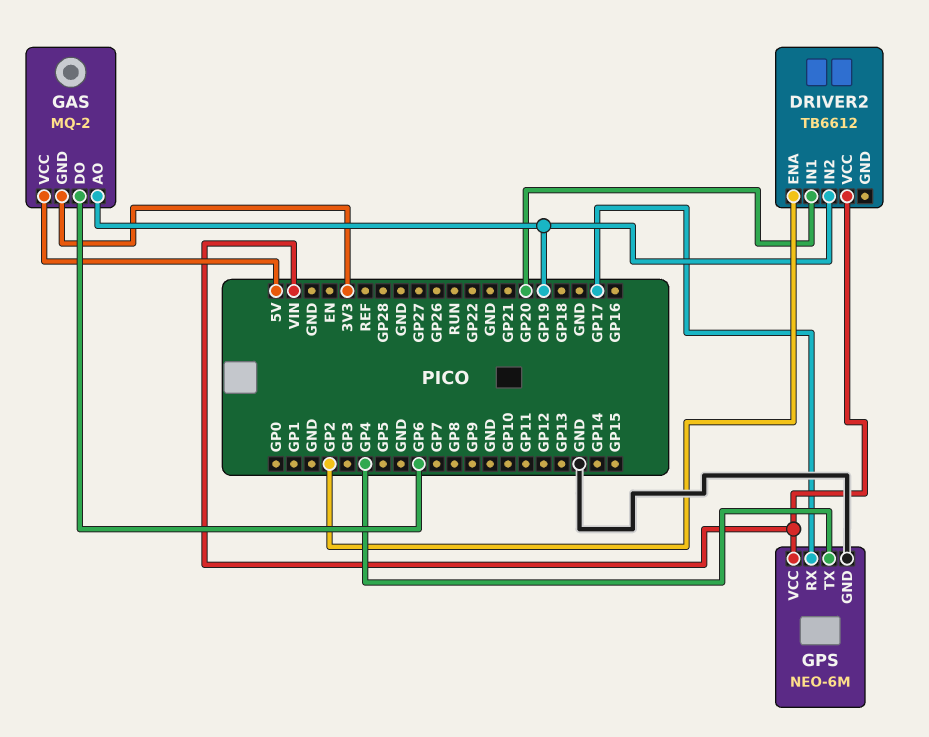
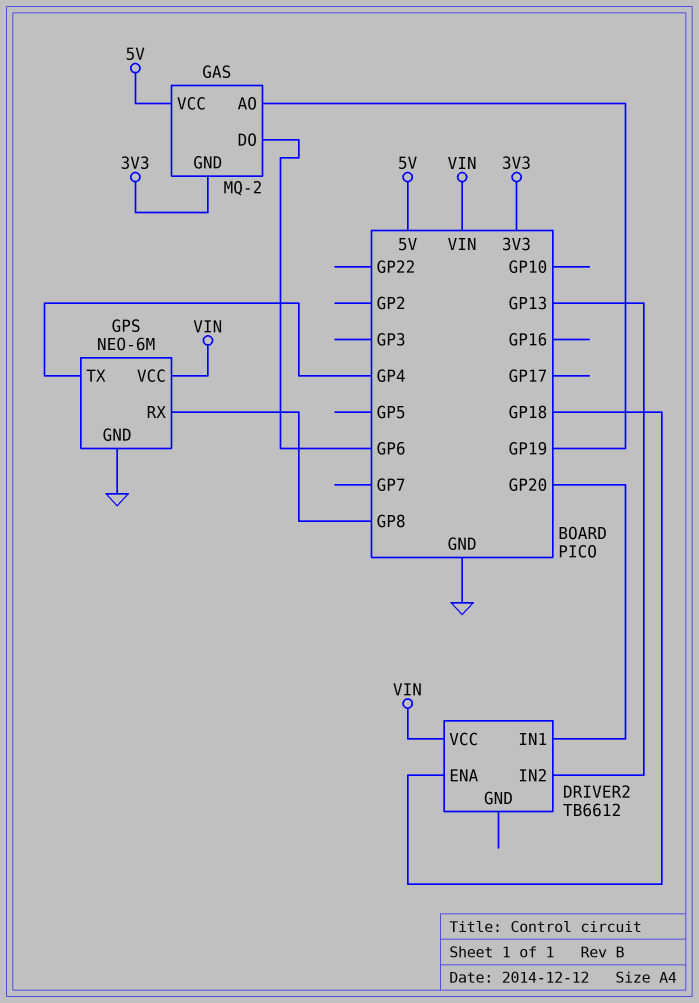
DRIVER2 pin ENA: GP2 -> GP18
DRIVER2 pin IN2: GP19 -> GP13
GPS pin RX: GP17 -> GP8

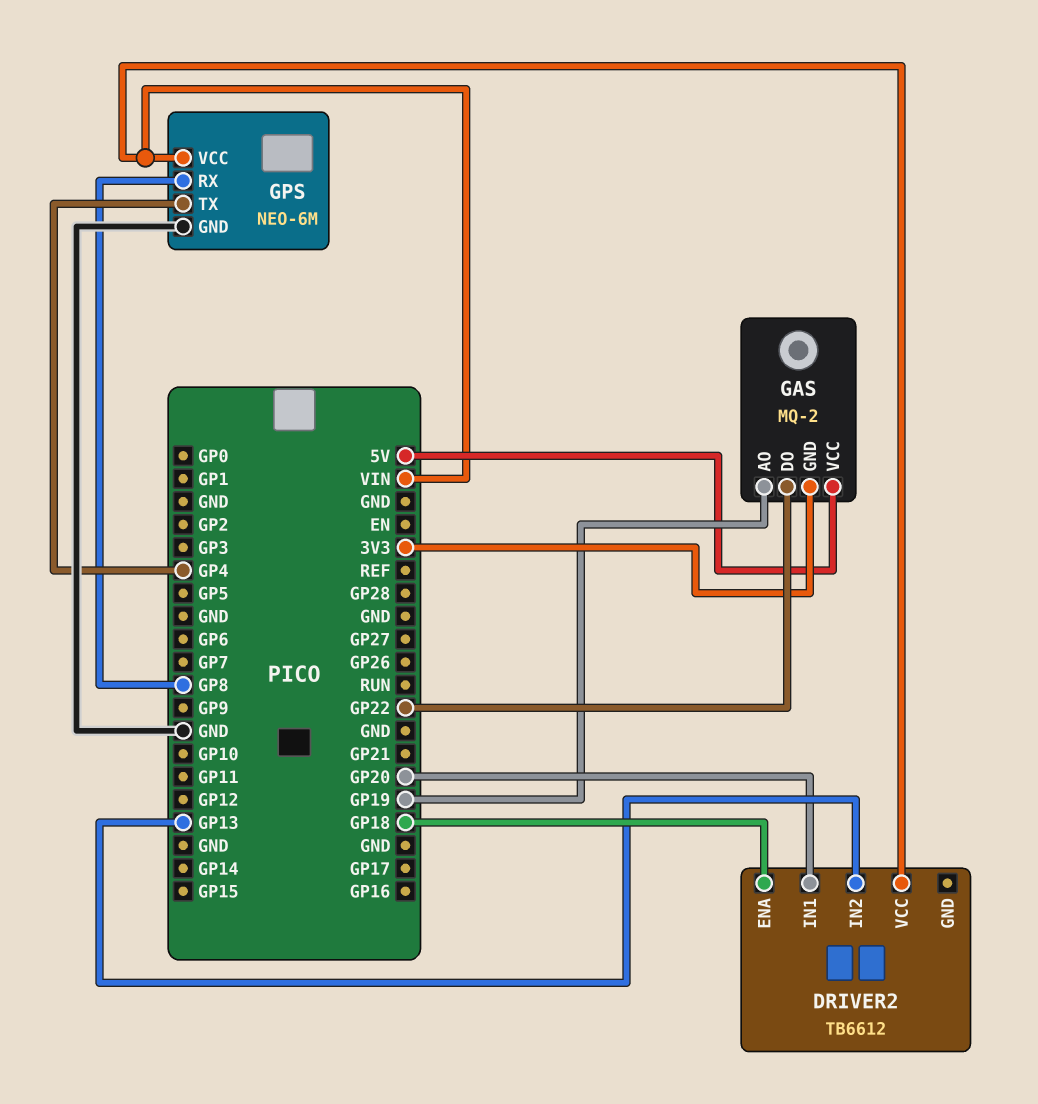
GAS pin DO: GP6 -> GP22

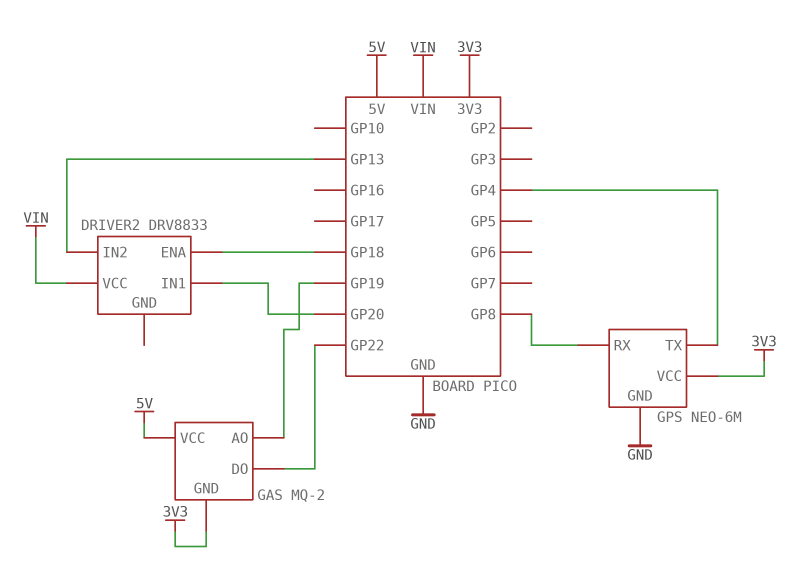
DRIVER2: TB6612 -> DRV8833
GPS pin VCC: VIN -> 3V3

